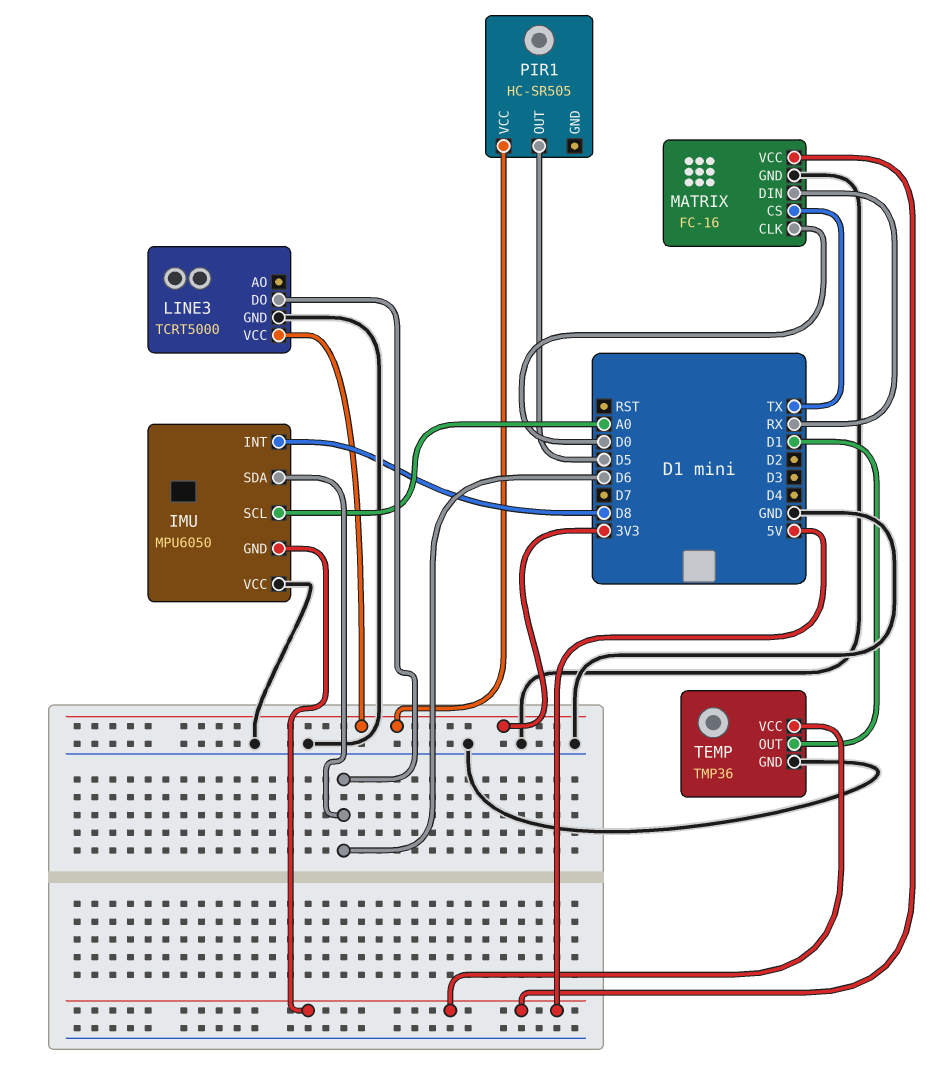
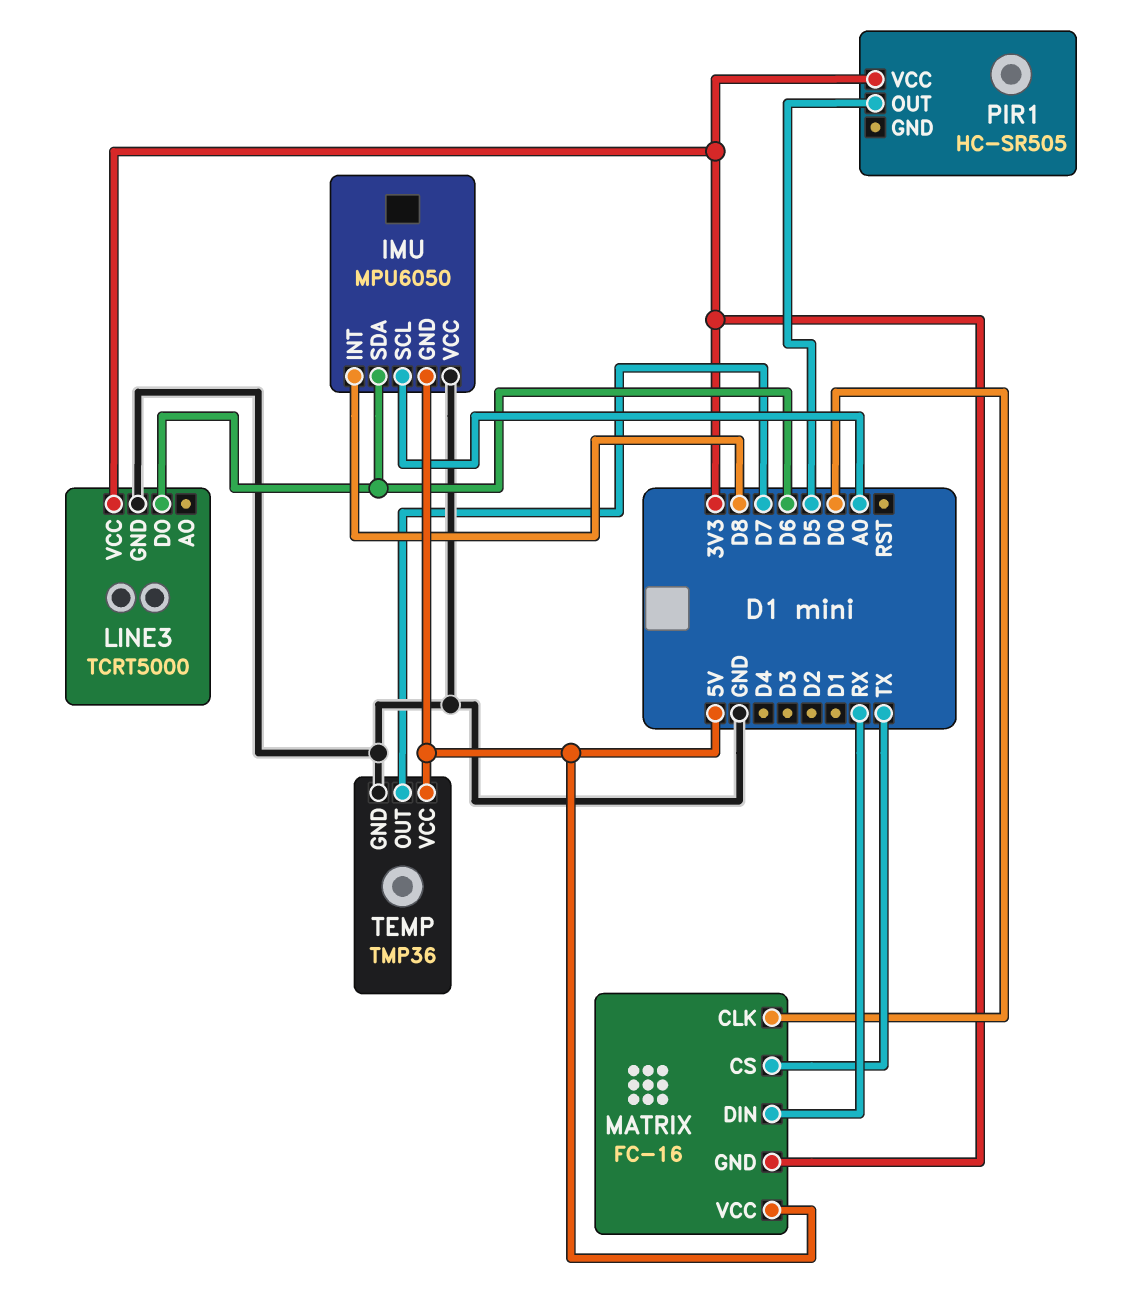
MATRIX pin GND: GND -> 3V3
TEMP pin OUT: D1 -> D7

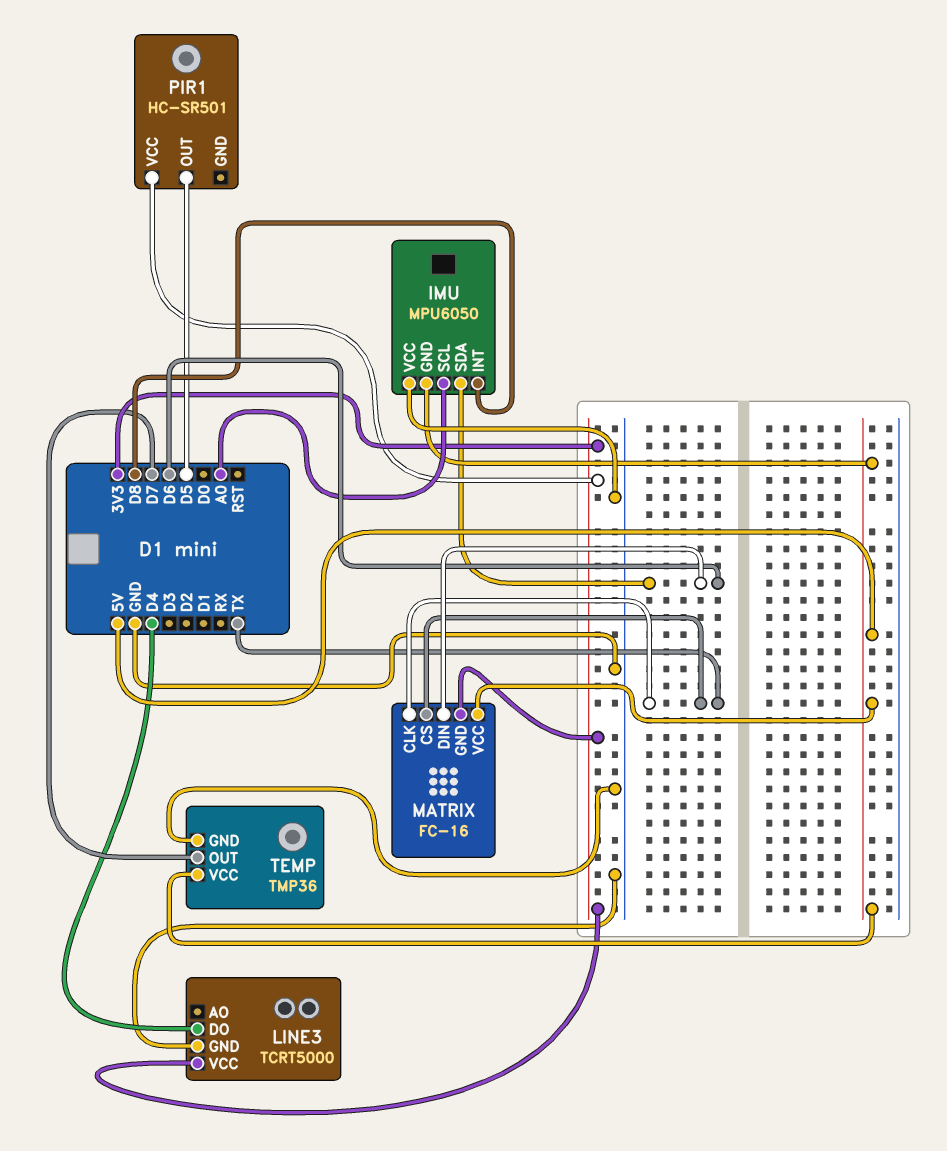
LINE3 pin DO: D6 -> D4
MATRIX pin CLK: D0 -> TX
MATRIX pin DIN: RX -> D6
PIR1: HC-SR505 -> HC-SR501

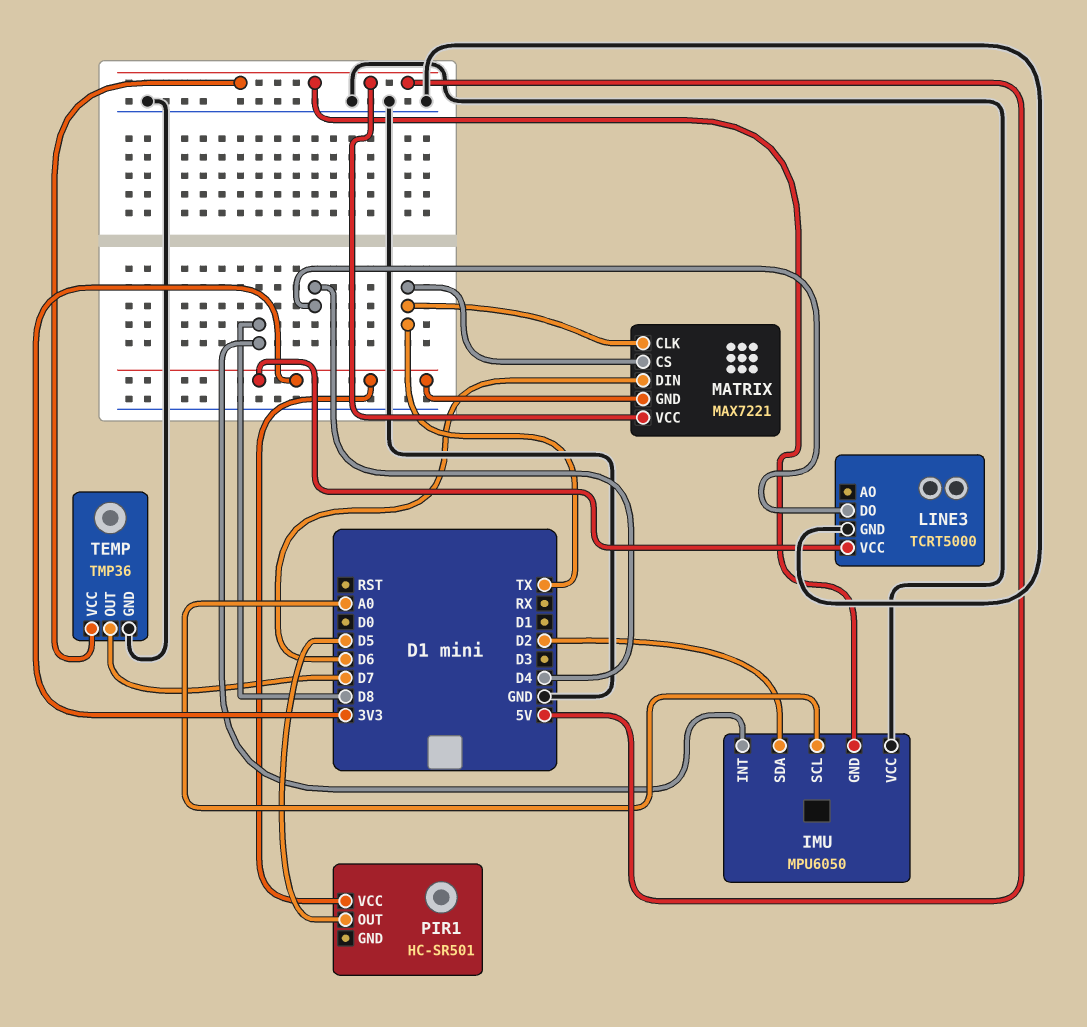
IMU pin SDA: D6 -> D2
MATRIX: FC-16 -> MAX7221

